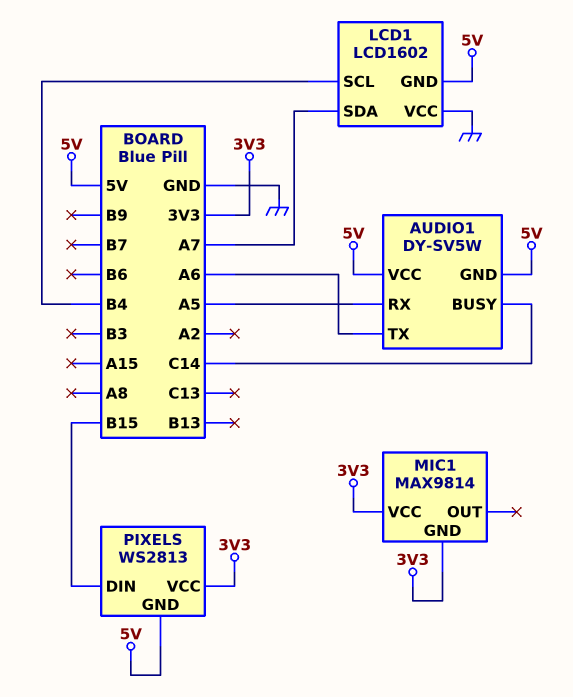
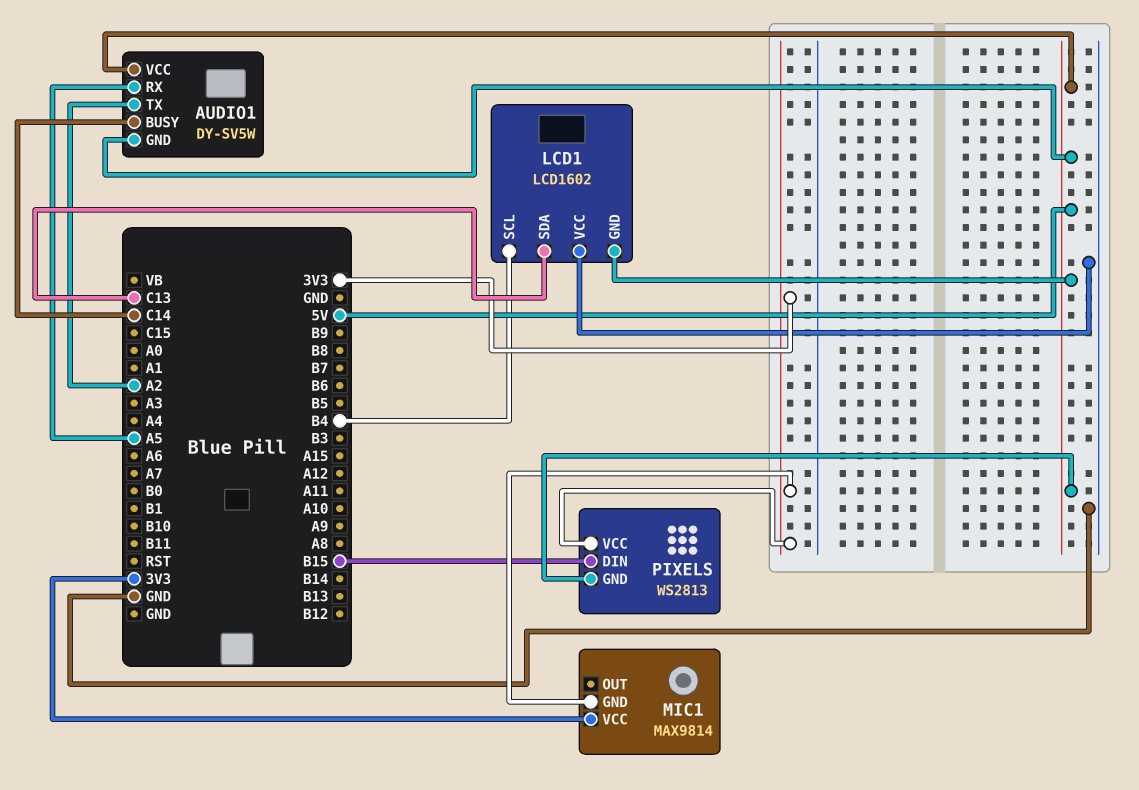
AUDIO1 pin TX: A6 -> A2
LCD1 pin SDA: A7 -> C13

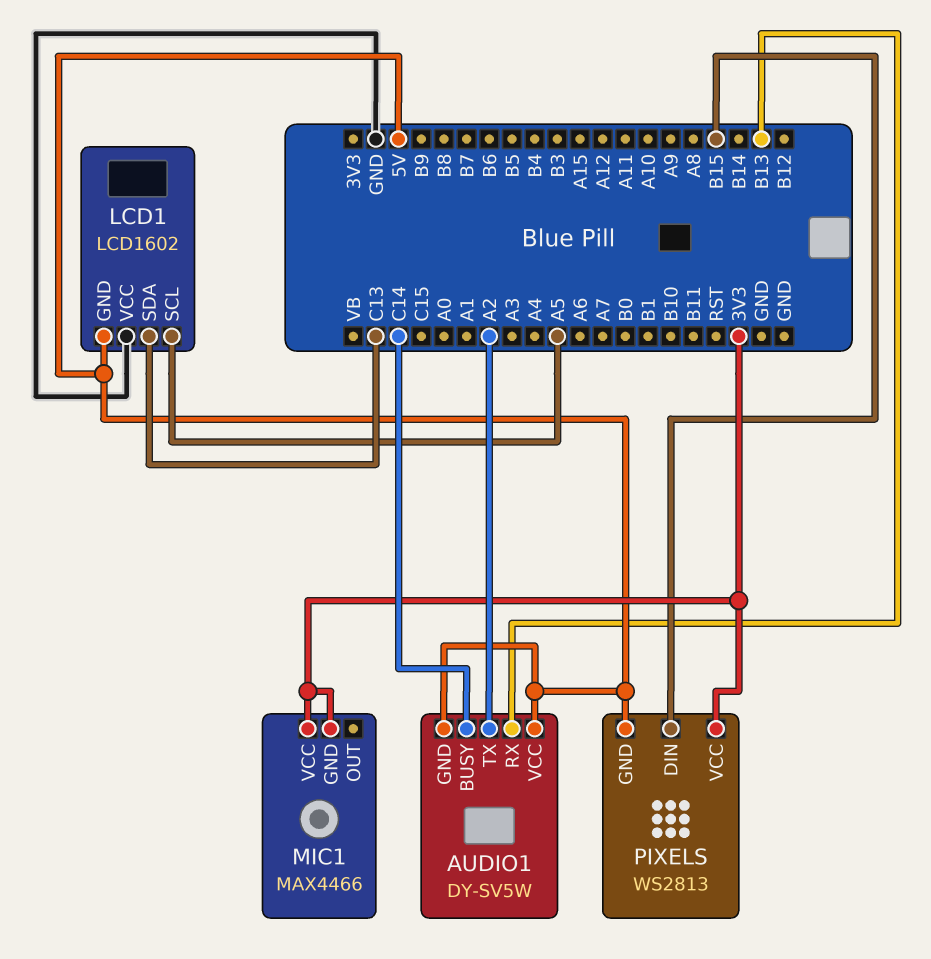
AUDIO1 pin RX: A5 -> B13
LCD1 pin SCL: B4 -> A5
MIC1: MAX9814 -> MAX4466

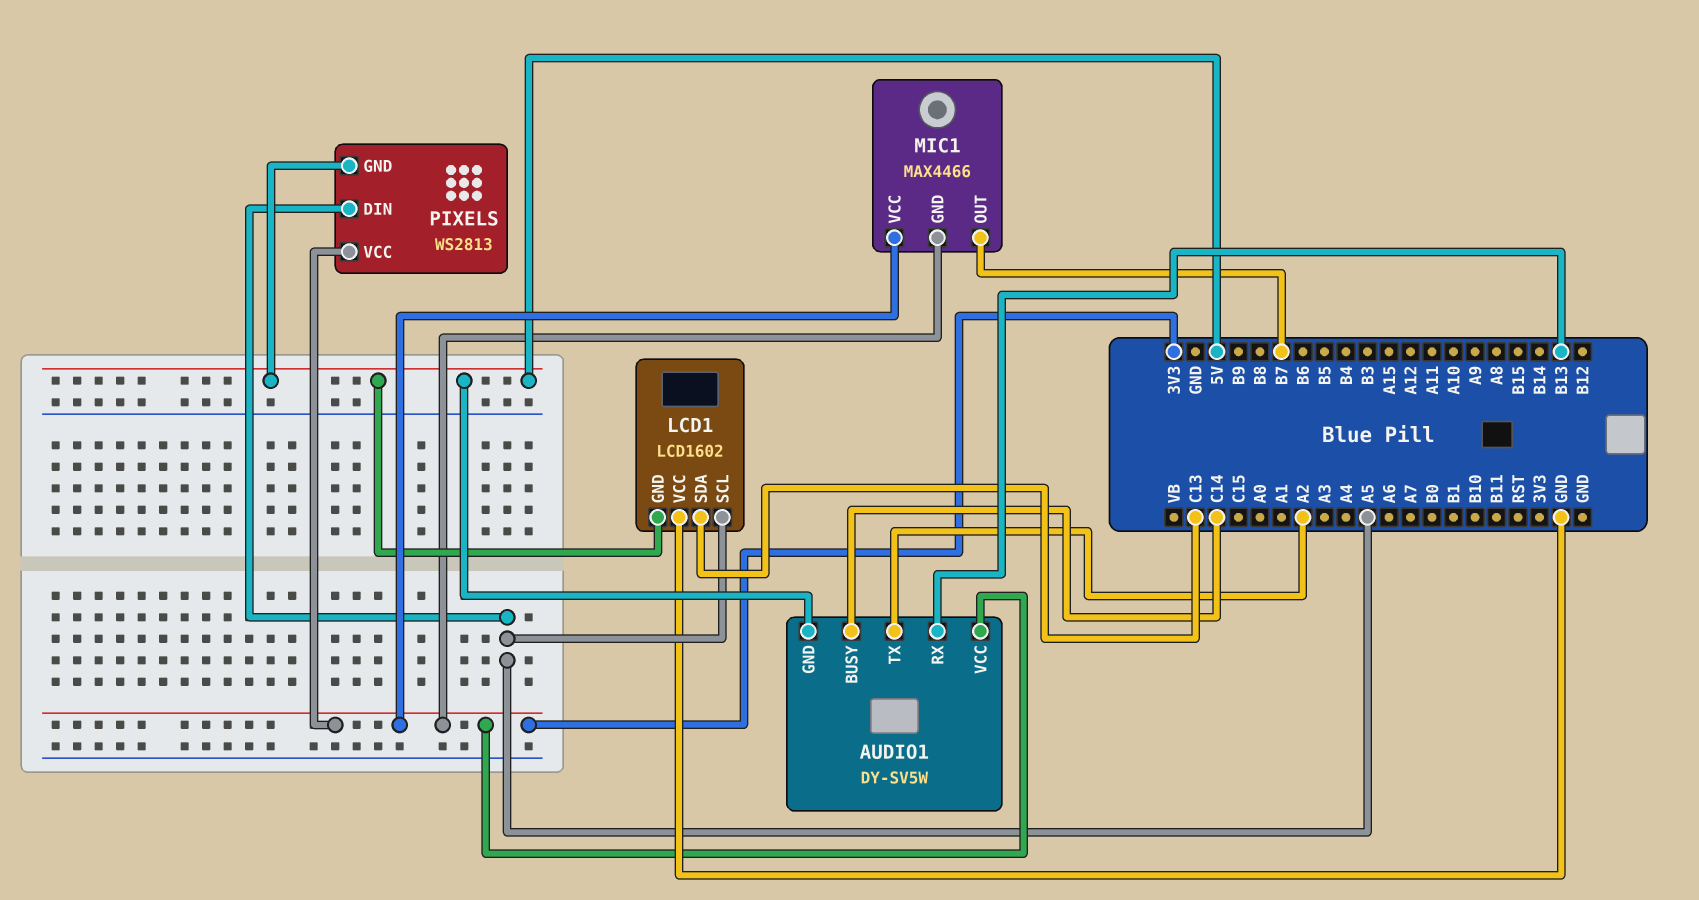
AUDIO1 pin VCC: 5V -> 3V3
MIC1 pin OUT: none -> B7
PIXELS pin DIN: B15 -> A5

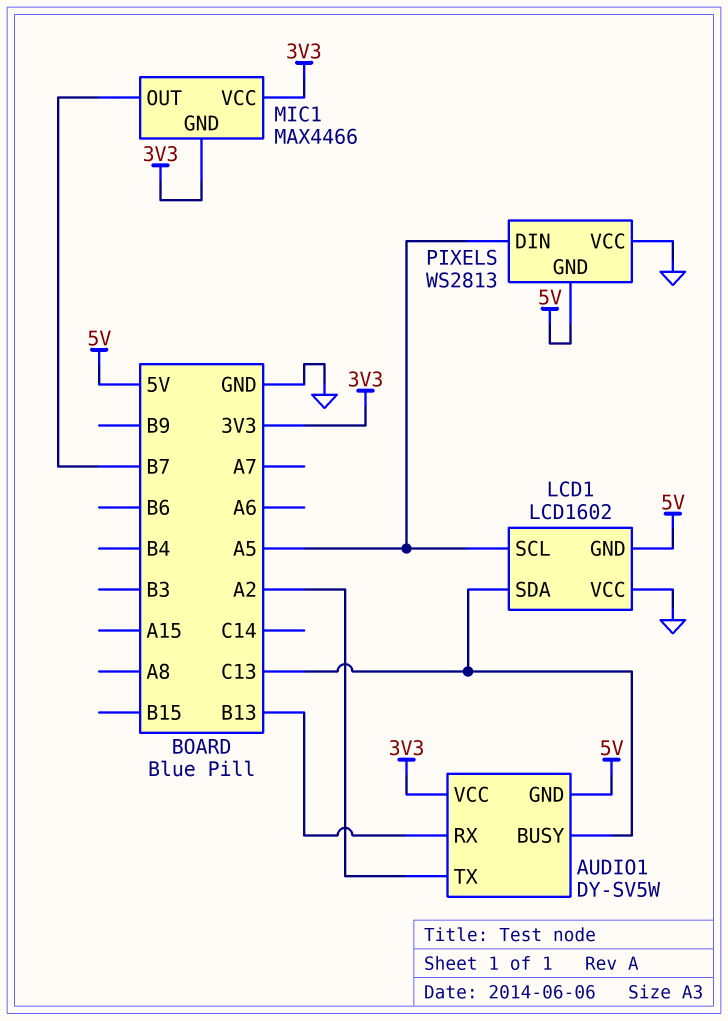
AUDIO1 pin BUSY: C14 -> C13
PIXELS pin VCC: 3V3 -> GND

